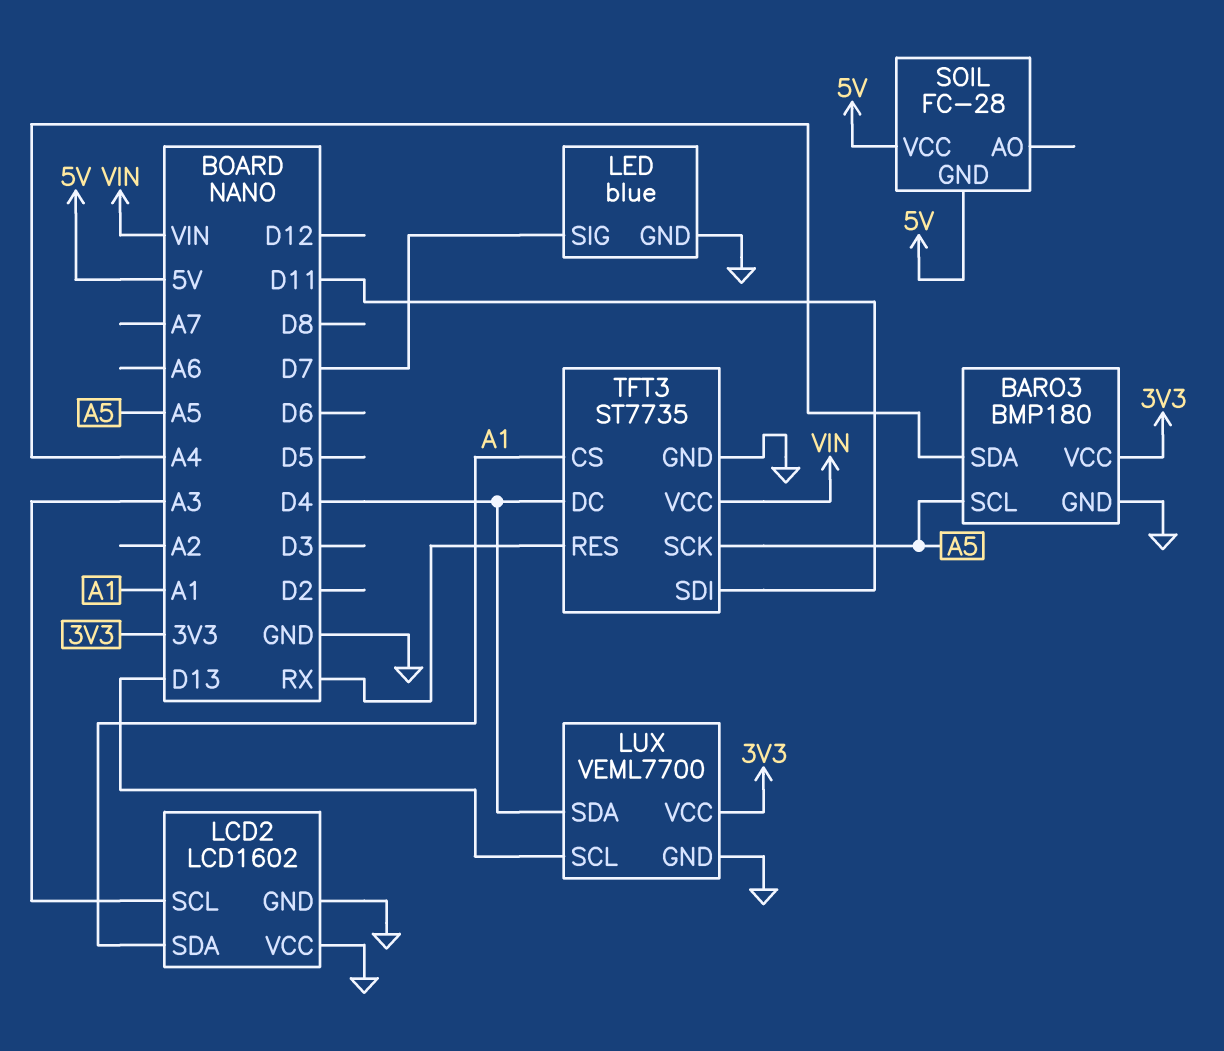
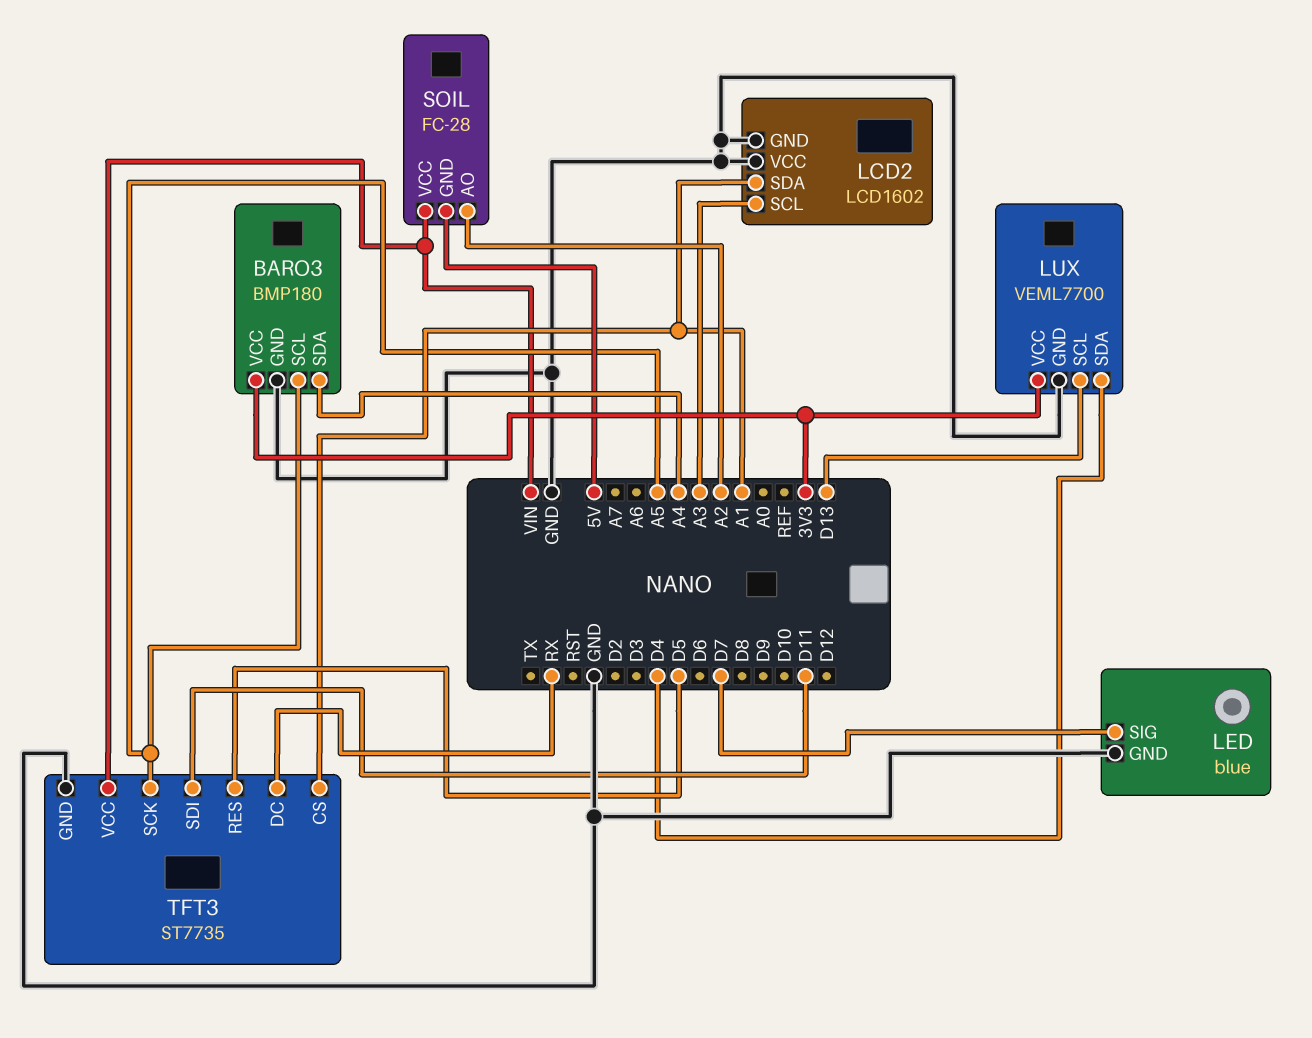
SOIL pin AO: none -> A2
SOIL pin VCC: 5V -> VIN
TFT3 pin DC: D4 -> RX
TFT3 pin RES: RX -> D5

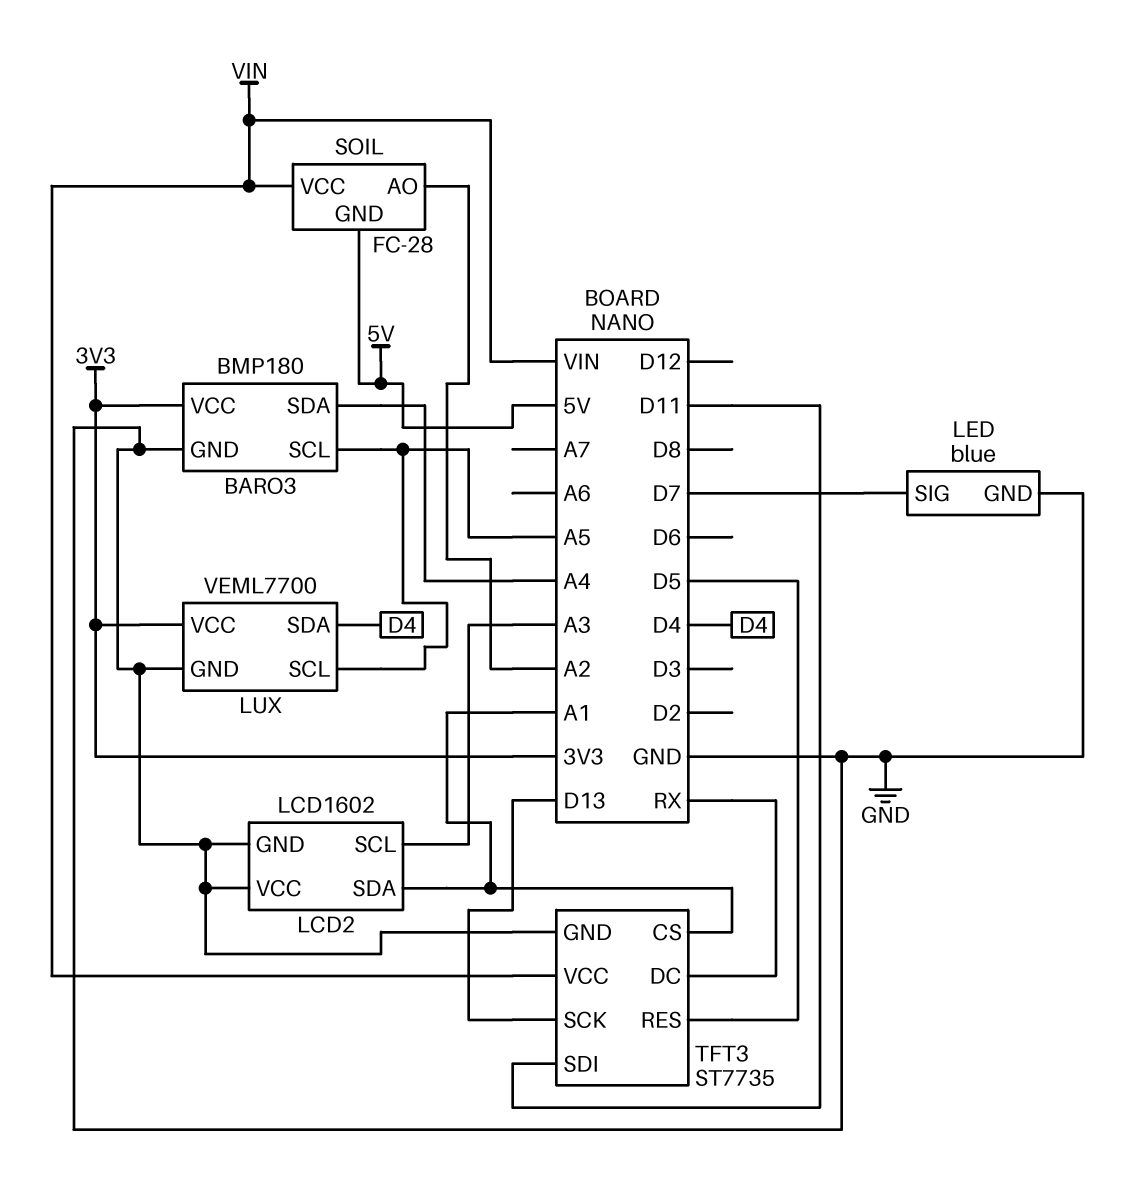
LUX pin SCL: D13 -> A5
TFT3 pin SCK: A5 -> D13

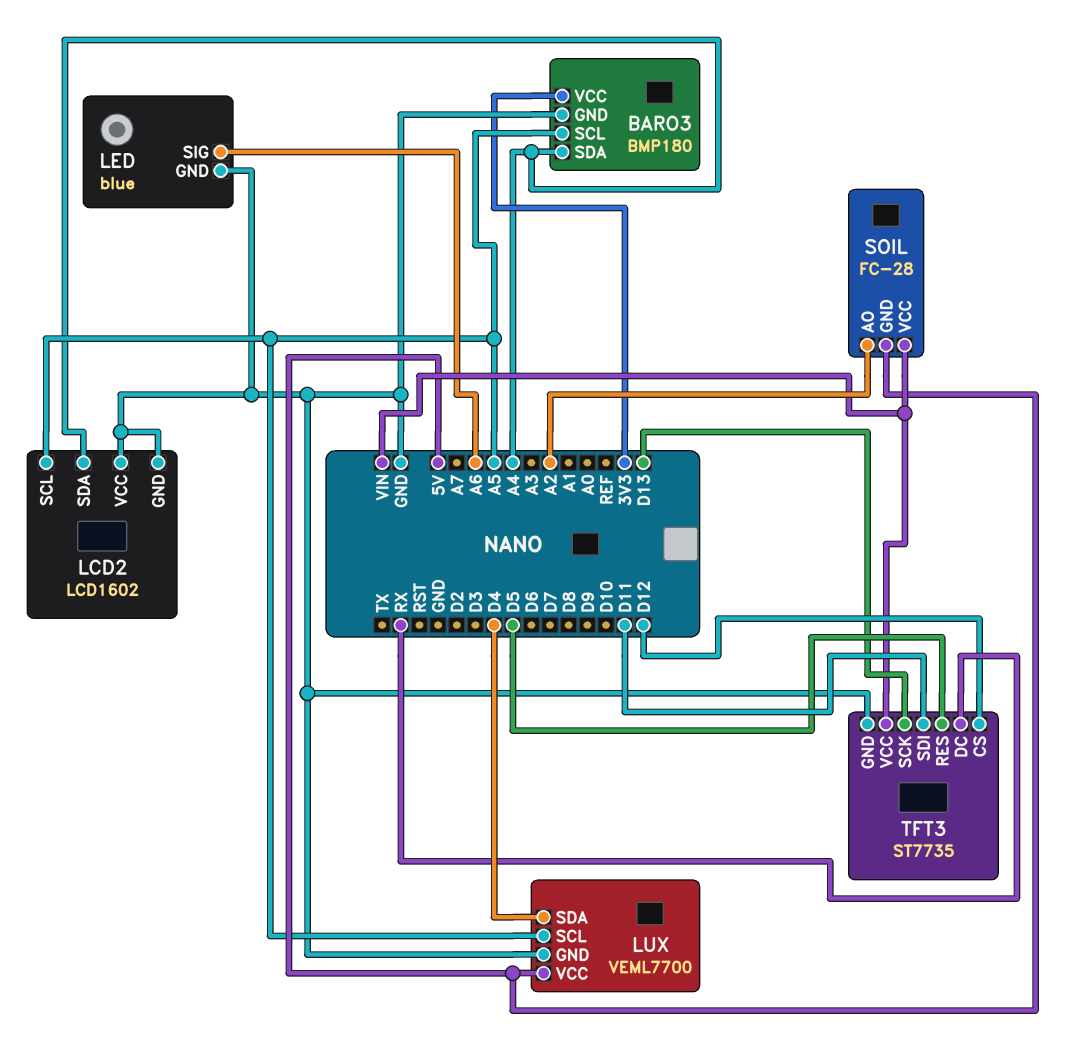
LCD2 pin SCL: A3 -> A5
LCD2 pin SDA: A1 -> A4
LED pin SIG: D7 -> A6
LUX pin VCC: 3V3 -> 5V
TFT3 pin CS: A1 -> D12

